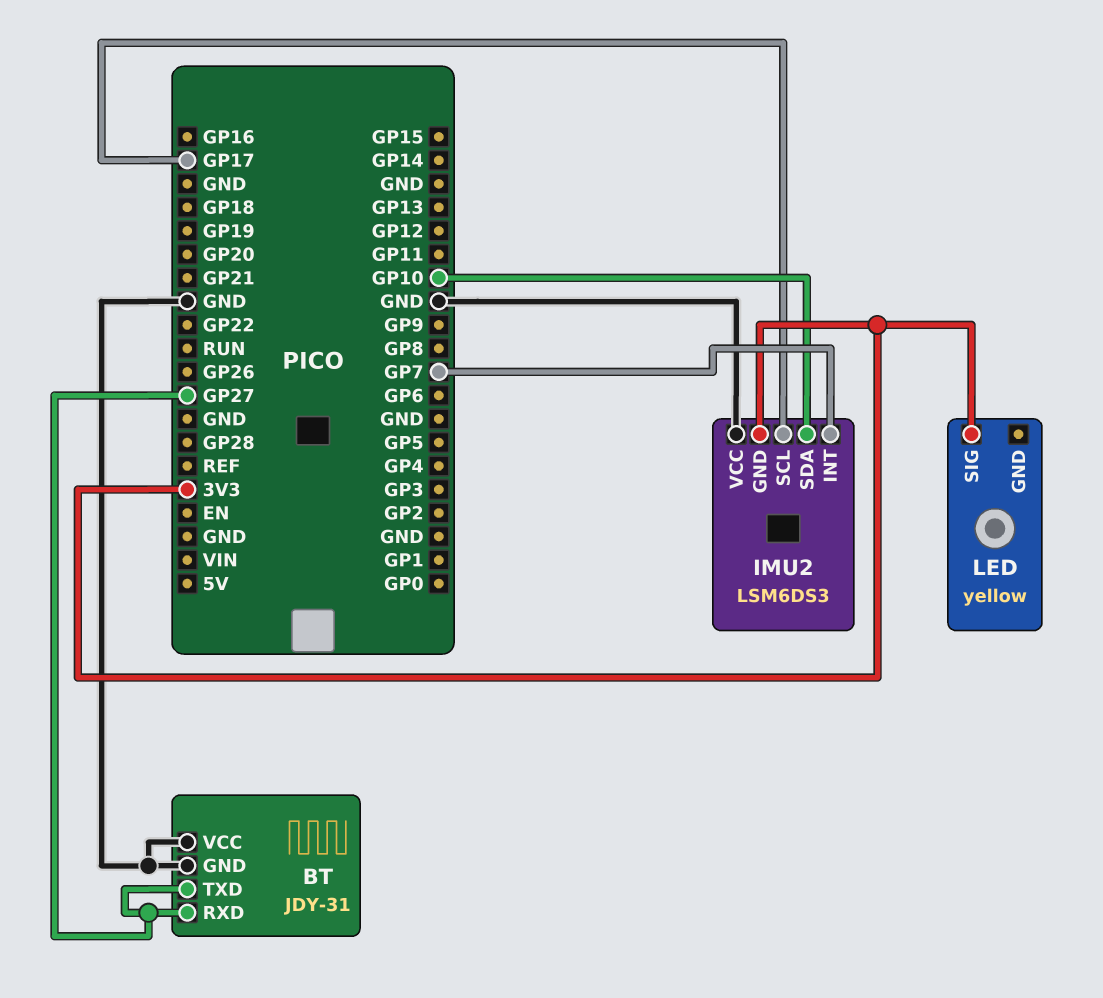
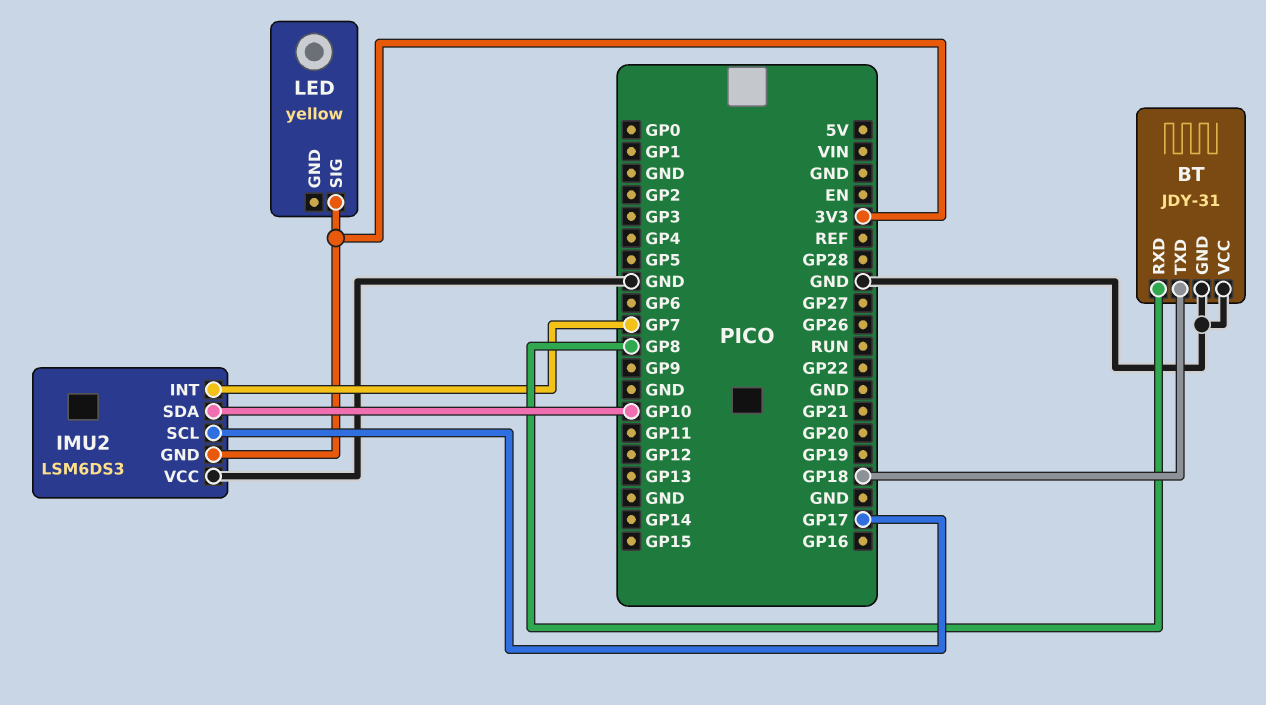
BT pin RXD: GP27 -> GP8
BT pin TXD: GP27 -> GP18

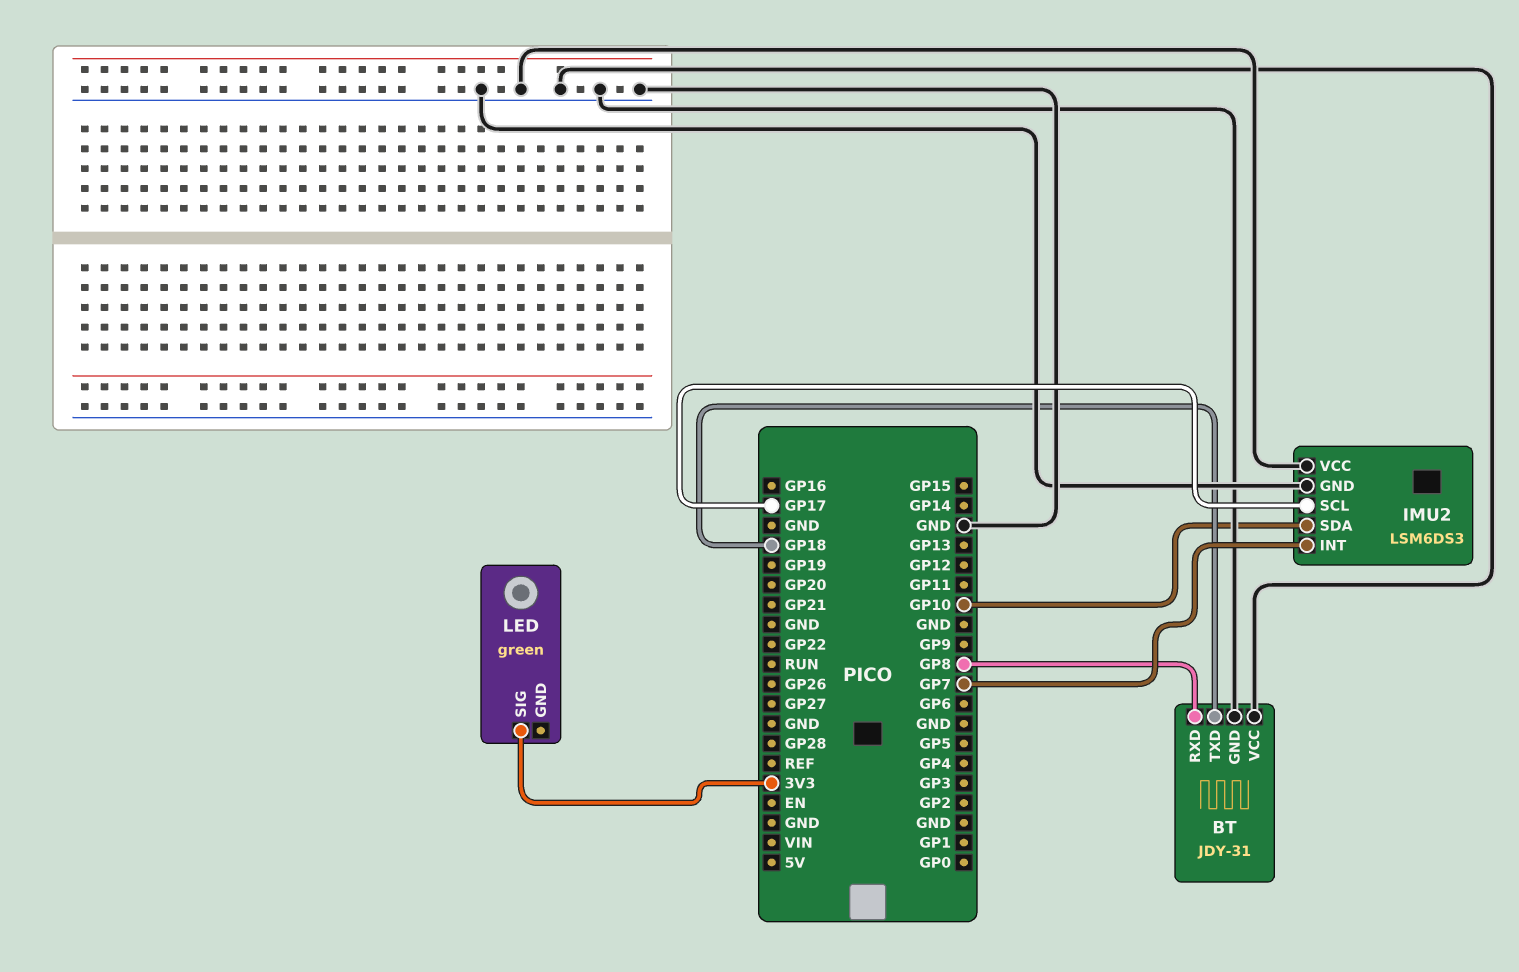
IMU2 pin GND: 3V3 -> GND
LED: yellow -> green

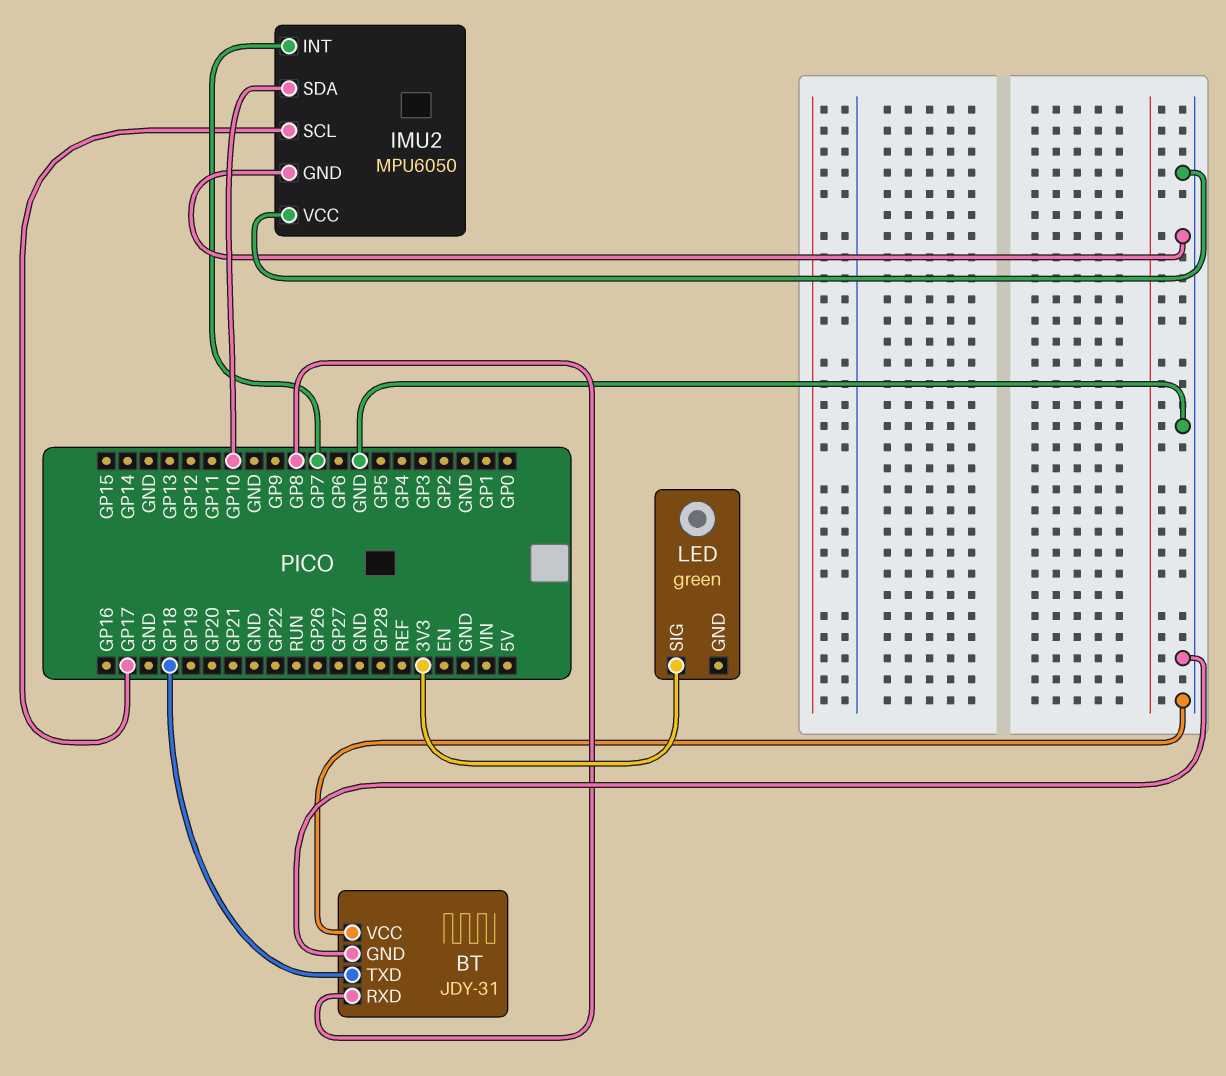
IMU2: LSM6DS3 -> MPU6050

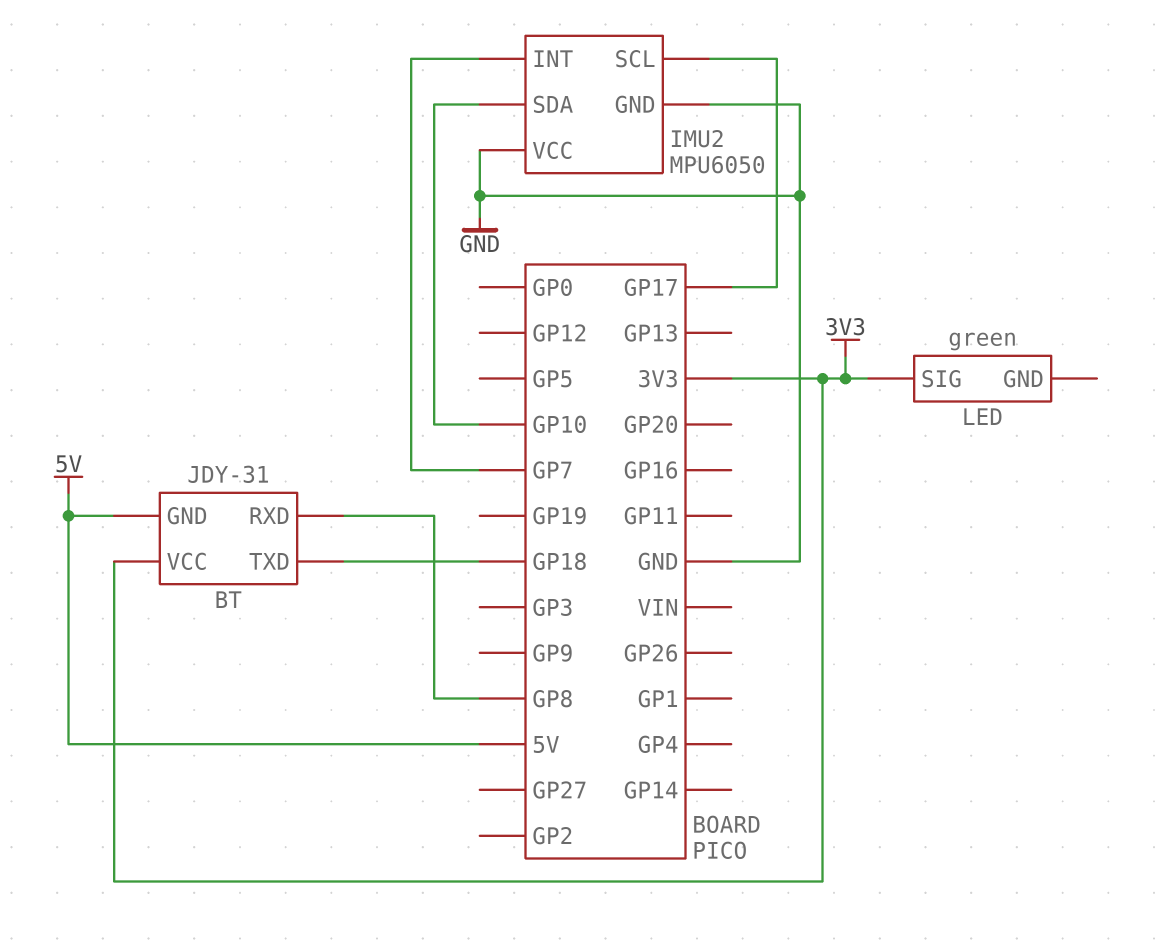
BT pin GND: GND -> 5V
BT pin VCC: GND -> 3V3

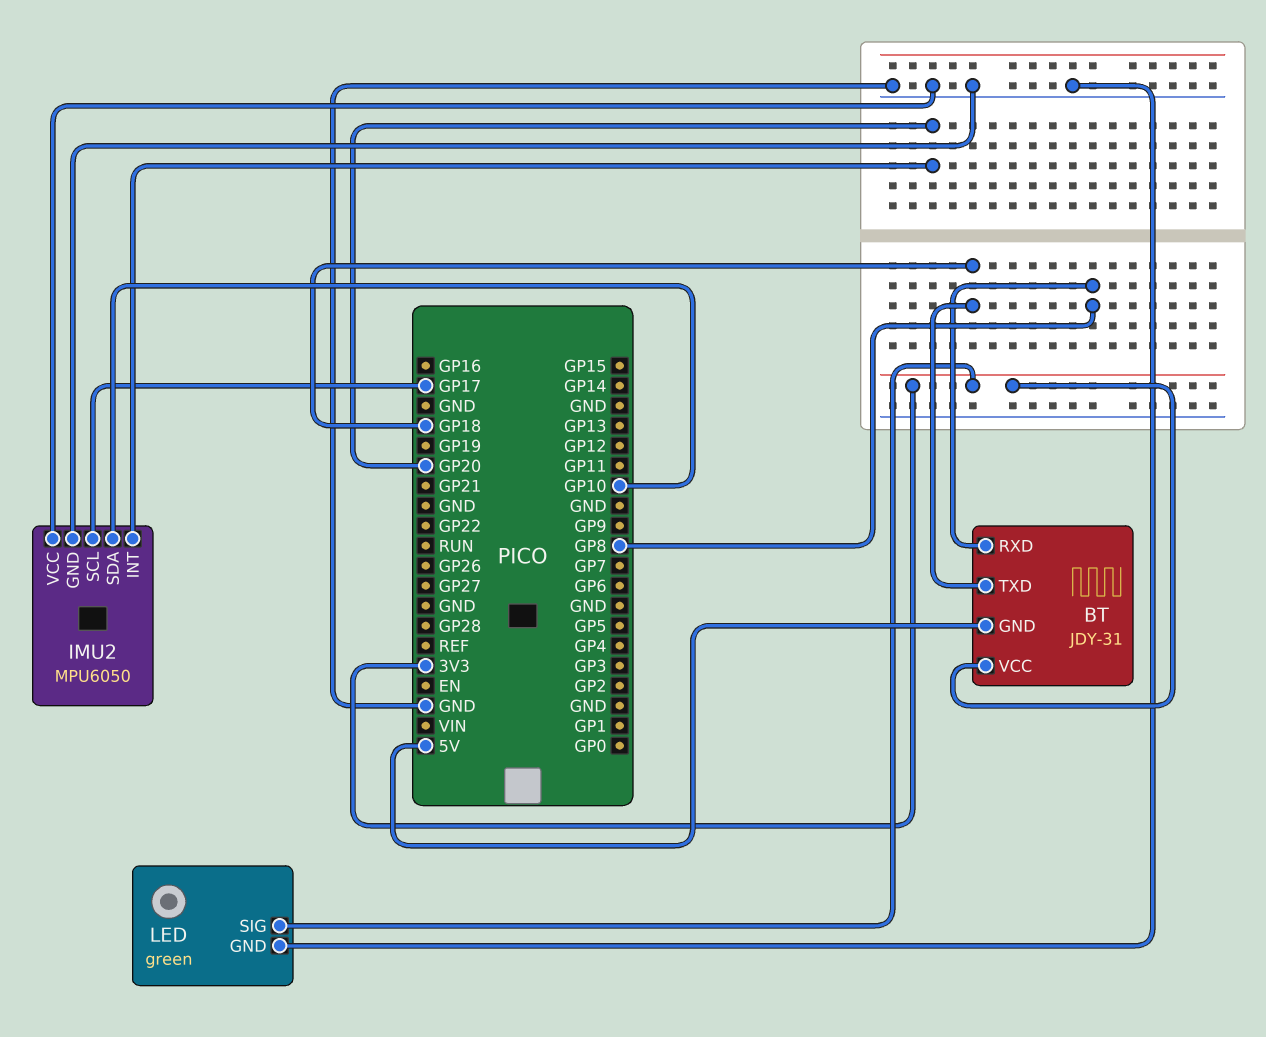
IMU2 pin INT: GP7 -> GP20
LED pin GND: none -> GND

